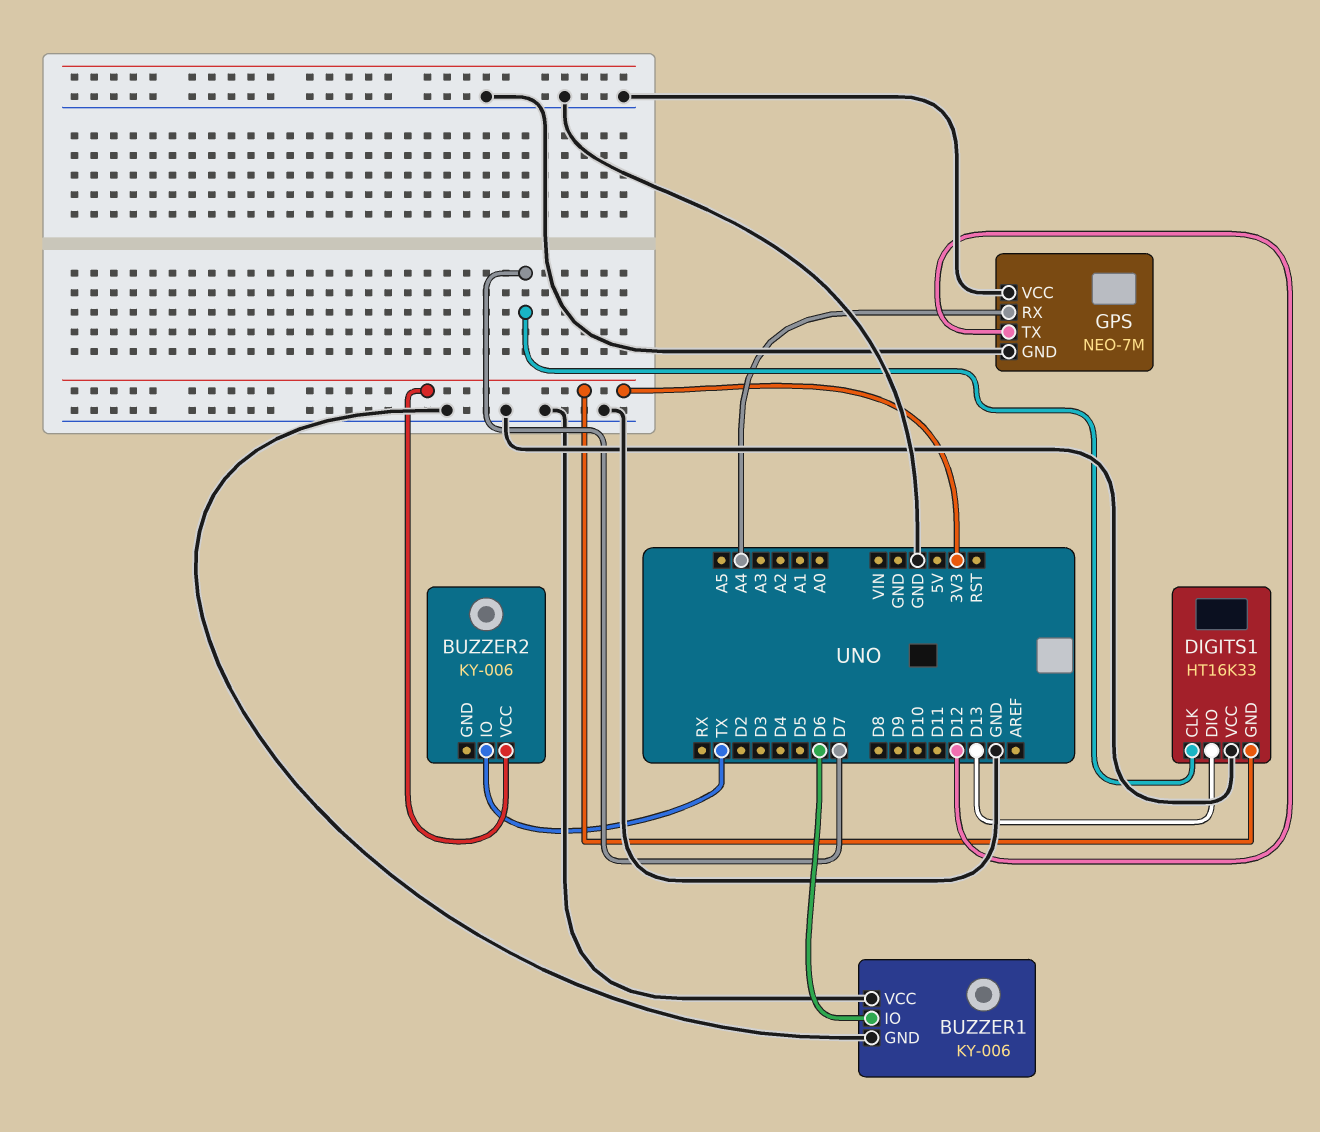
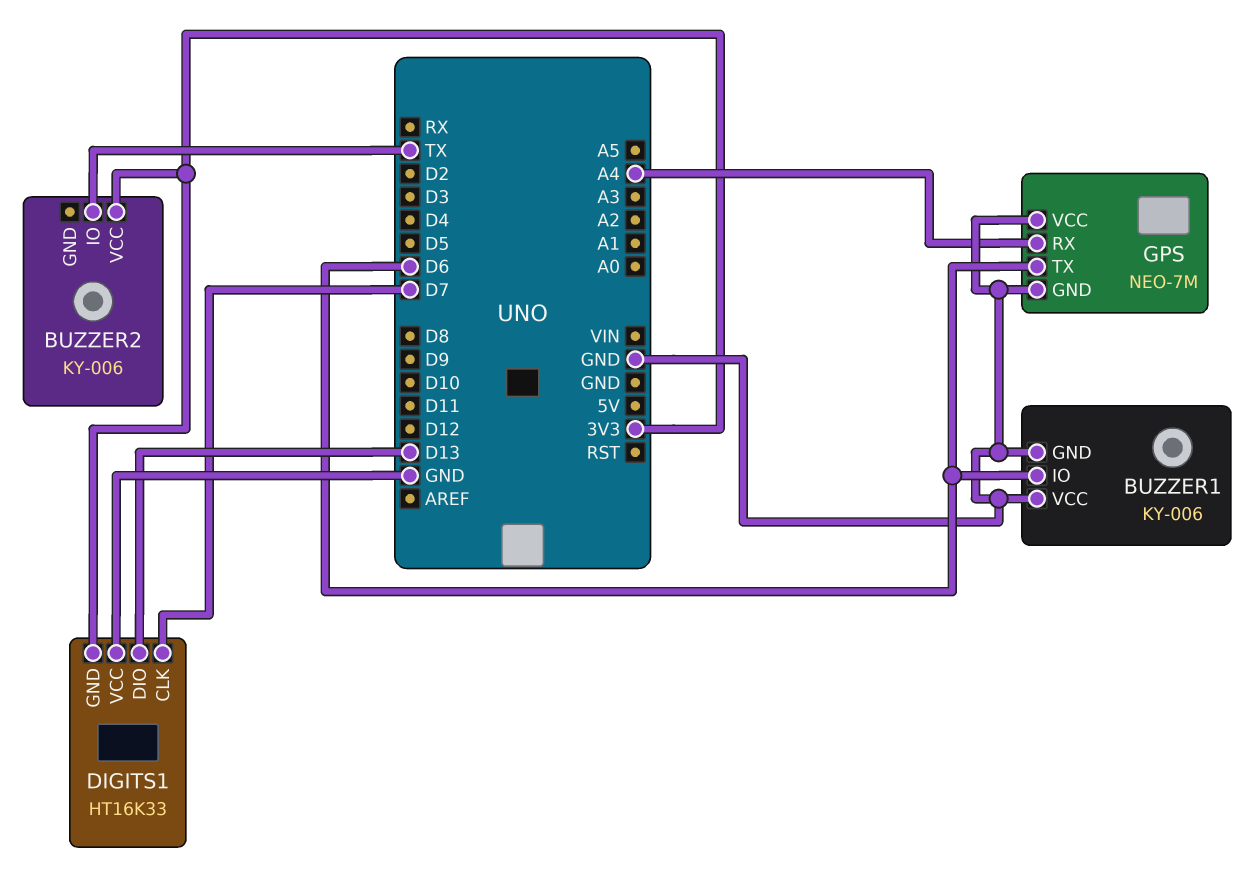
GPS pin TX: D12 -> D6

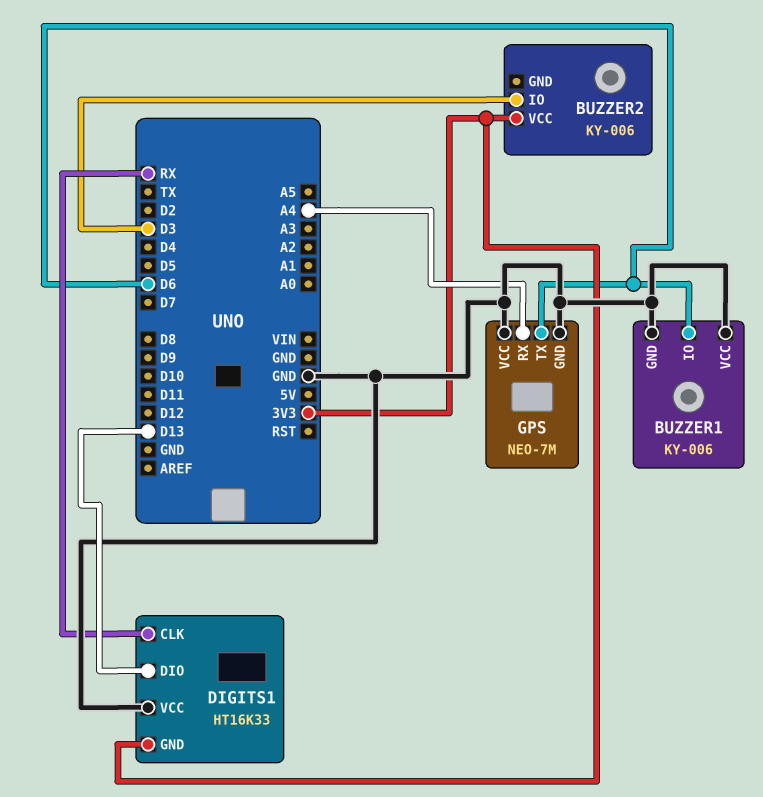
BUZZER2 pin IO: TX -> D3
DIGITS1 pin CLK: D7 -> RX

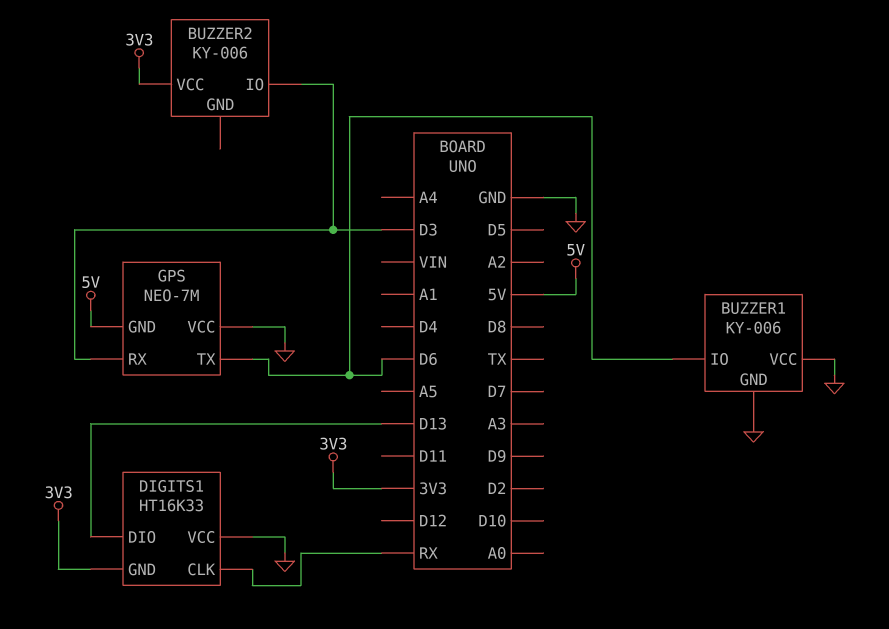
GPS pin GND: GND -> 5V
GPS pin RX: A4 -> D3

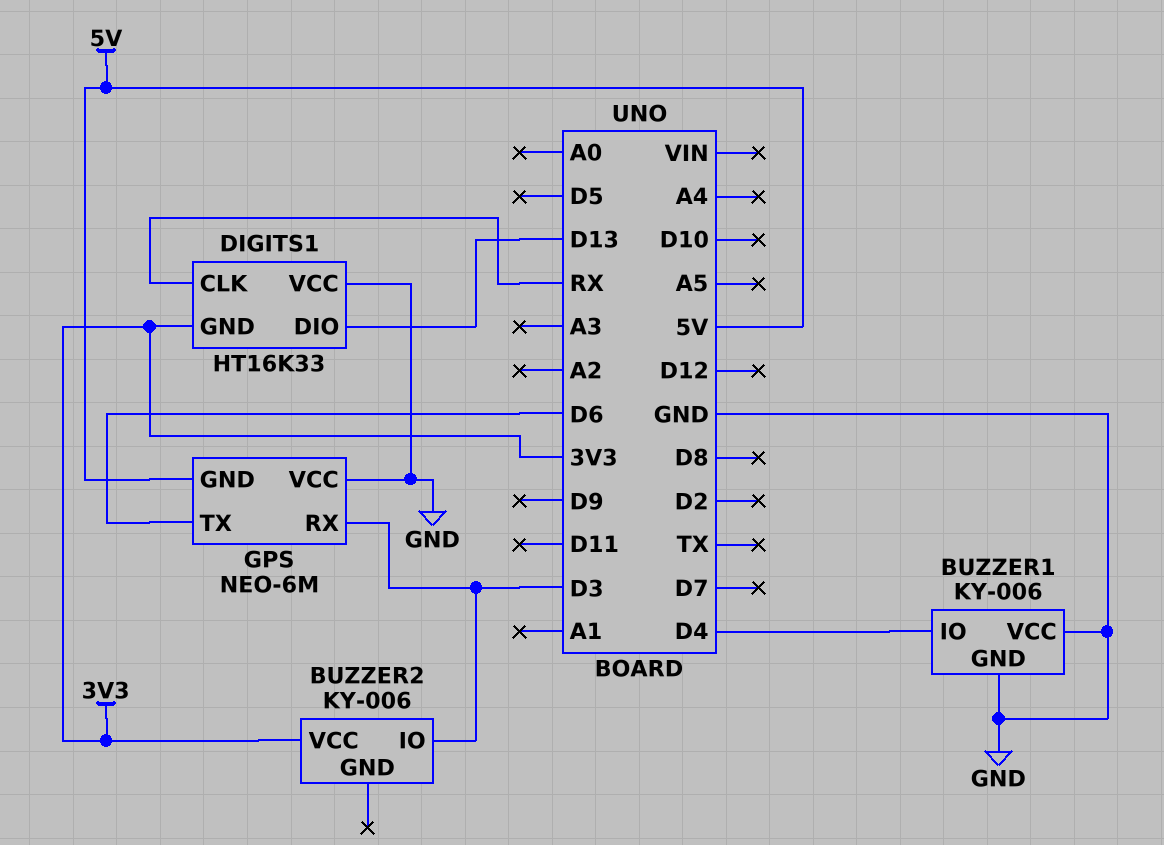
BUZZER1 pin IO: D6 -> D4
GPS: NEO-7M -> NEO-6M

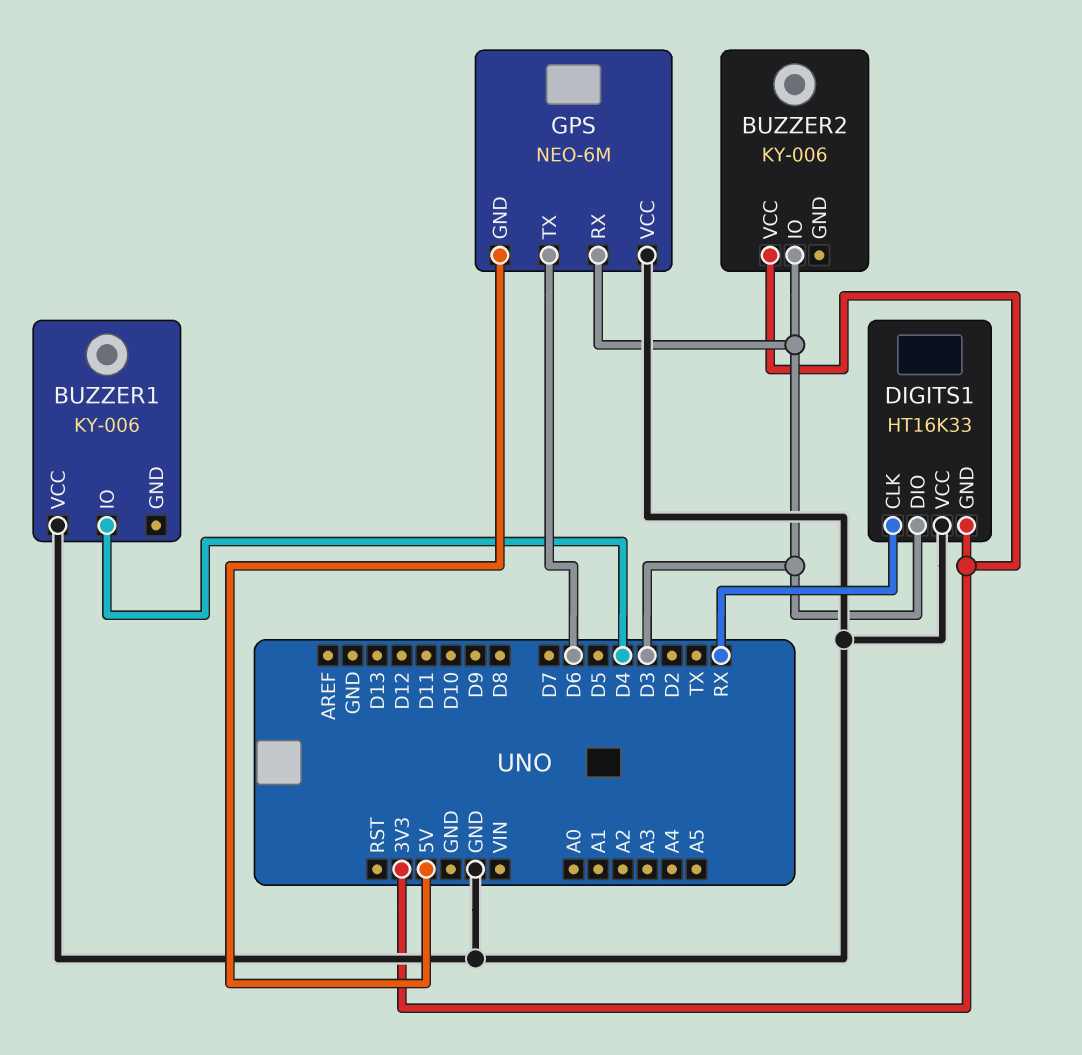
BUZZER1 pin GND: GND -> none
DIGITS1 pin DIO: D13 -> D3

